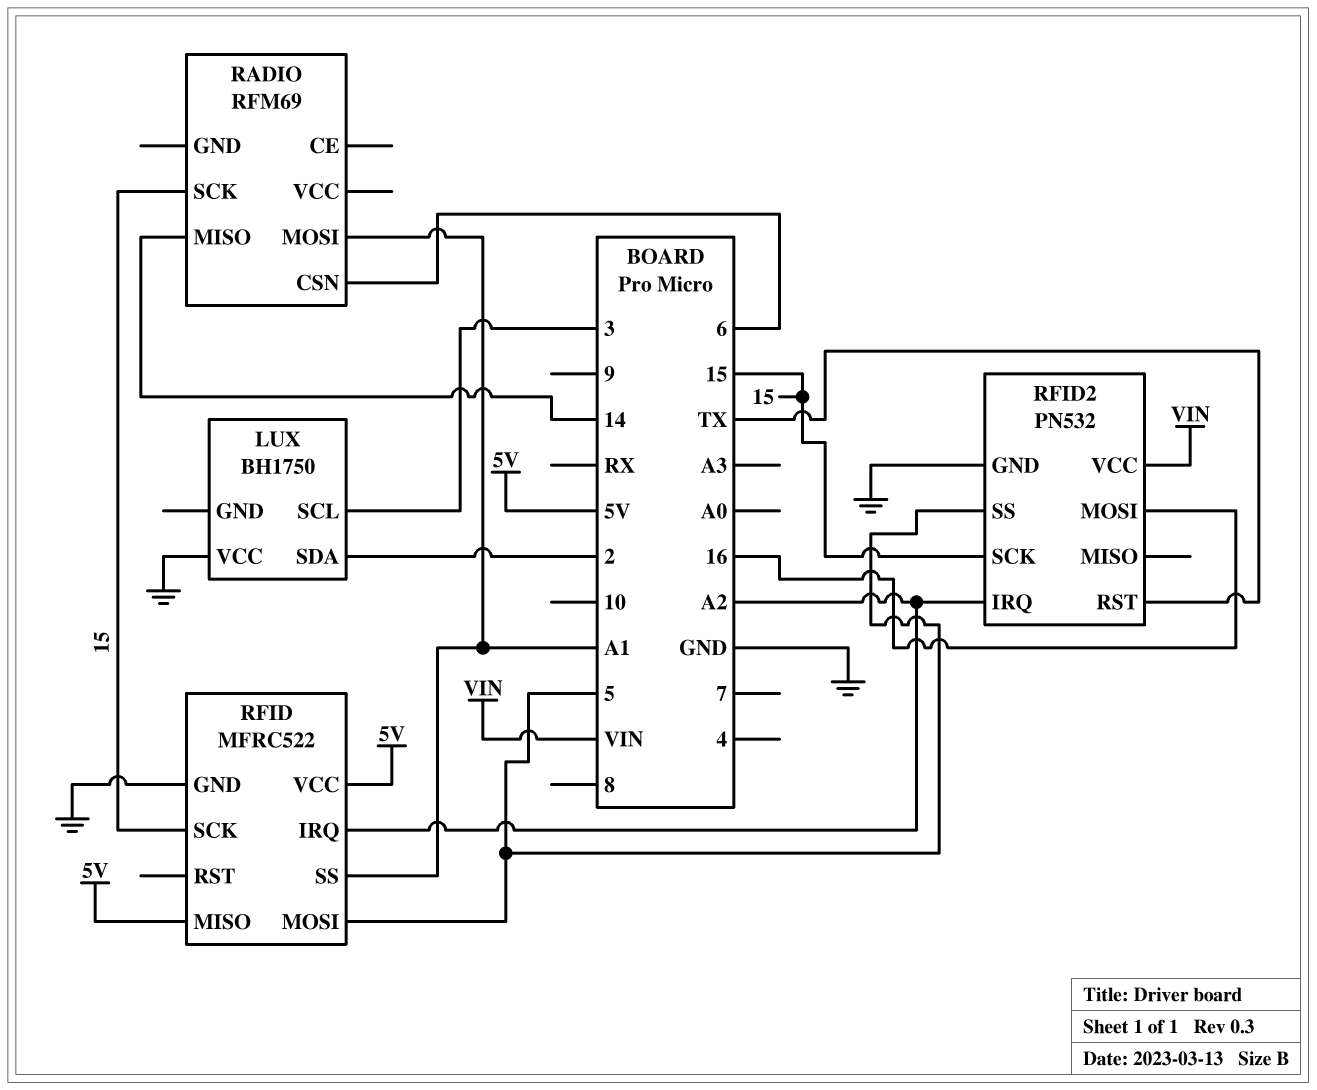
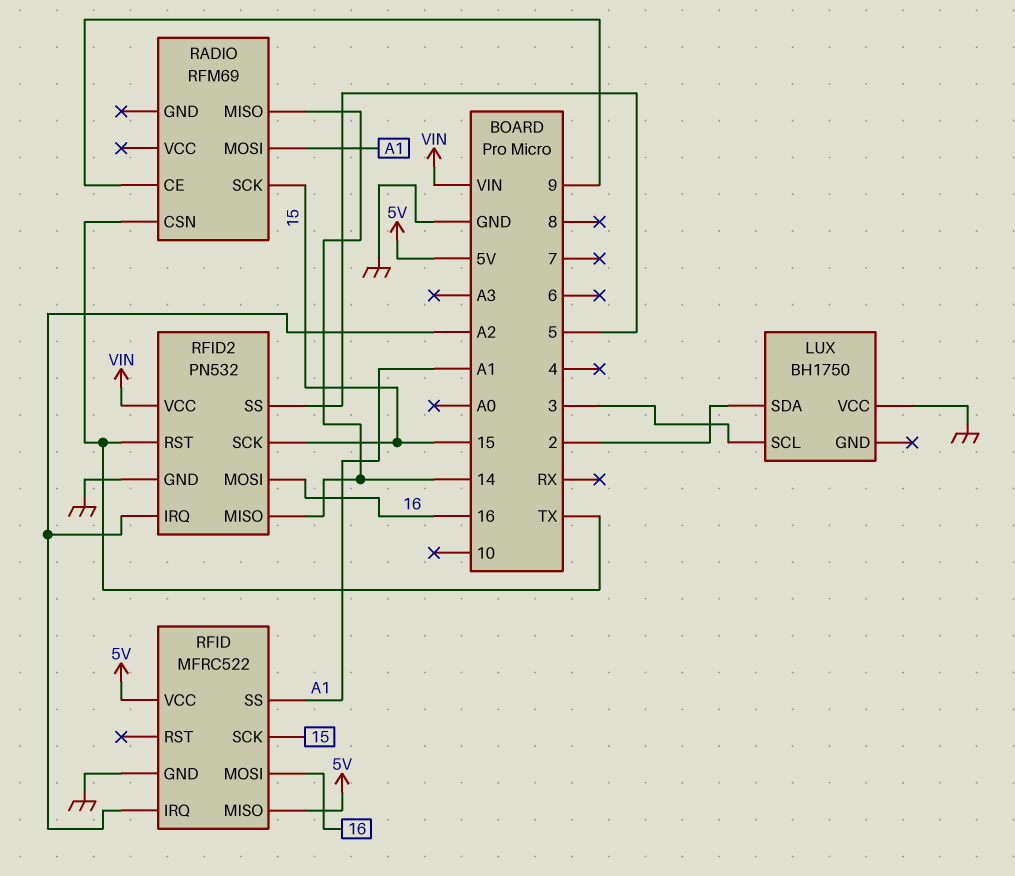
RADIO pin CE: none -> 9
RADIO pin CSN: 6 -> TX
RFID pin MOSI: 5 -> 16
RFID2 pin MISO: none -> 14

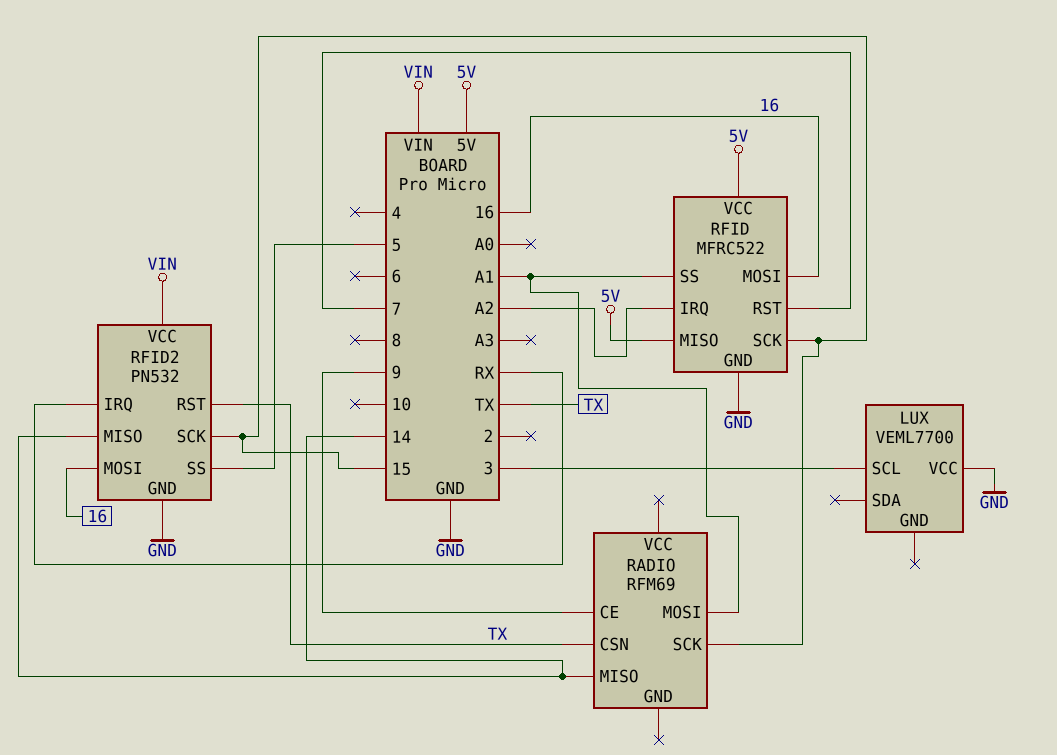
LUX: BH1750 -> VEML7700
LUX pin SDA: 2 -> none
RFID pin RST: none -> 7
RFID2 pin IRQ: A2 -> RX

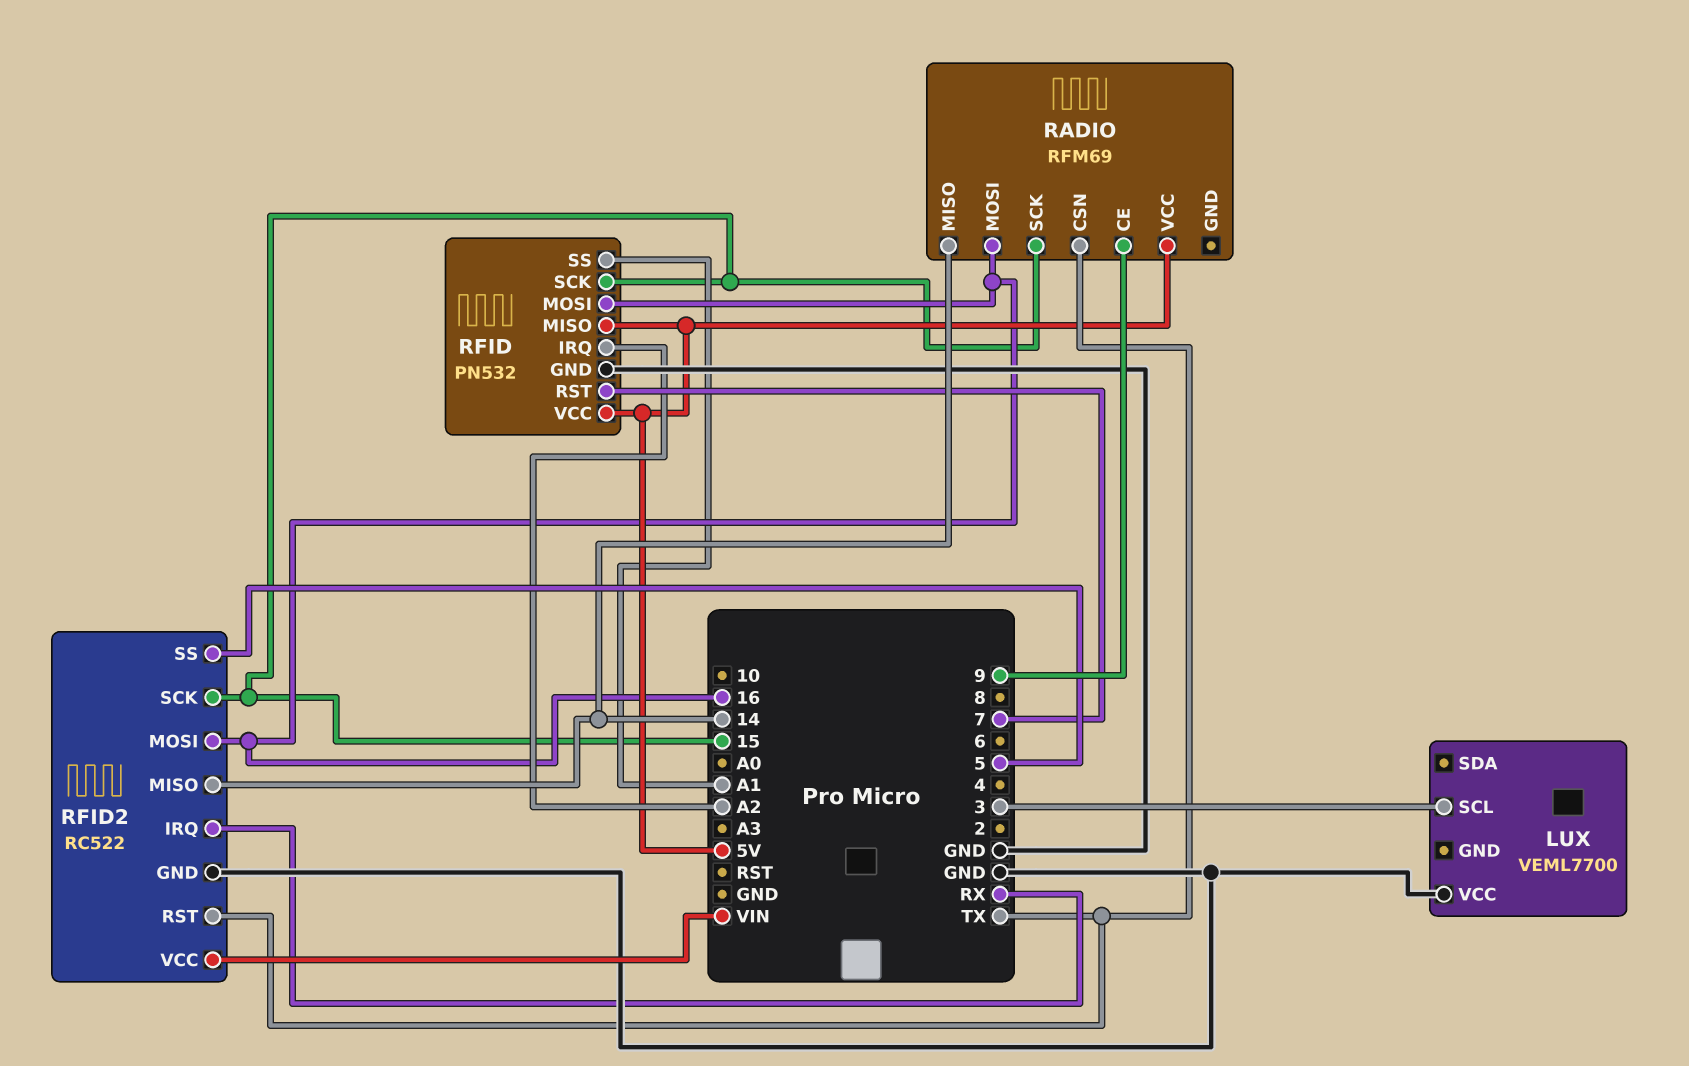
RADIO pin MOSI: A1 -> 16
RADIO pin VCC: none -> 5V
RFID: MFRC522 -> PN532
RFID2: PN532 -> RC522

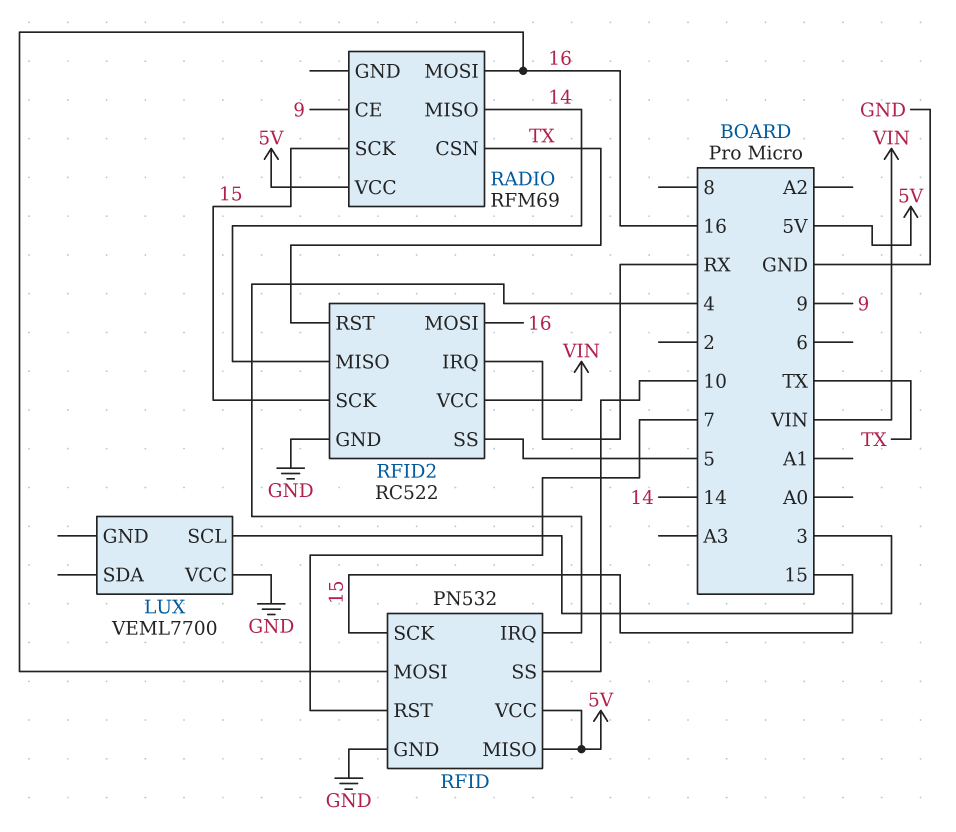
RFID pin IRQ: A2 -> 4
RFID pin SS: A1 -> 10

